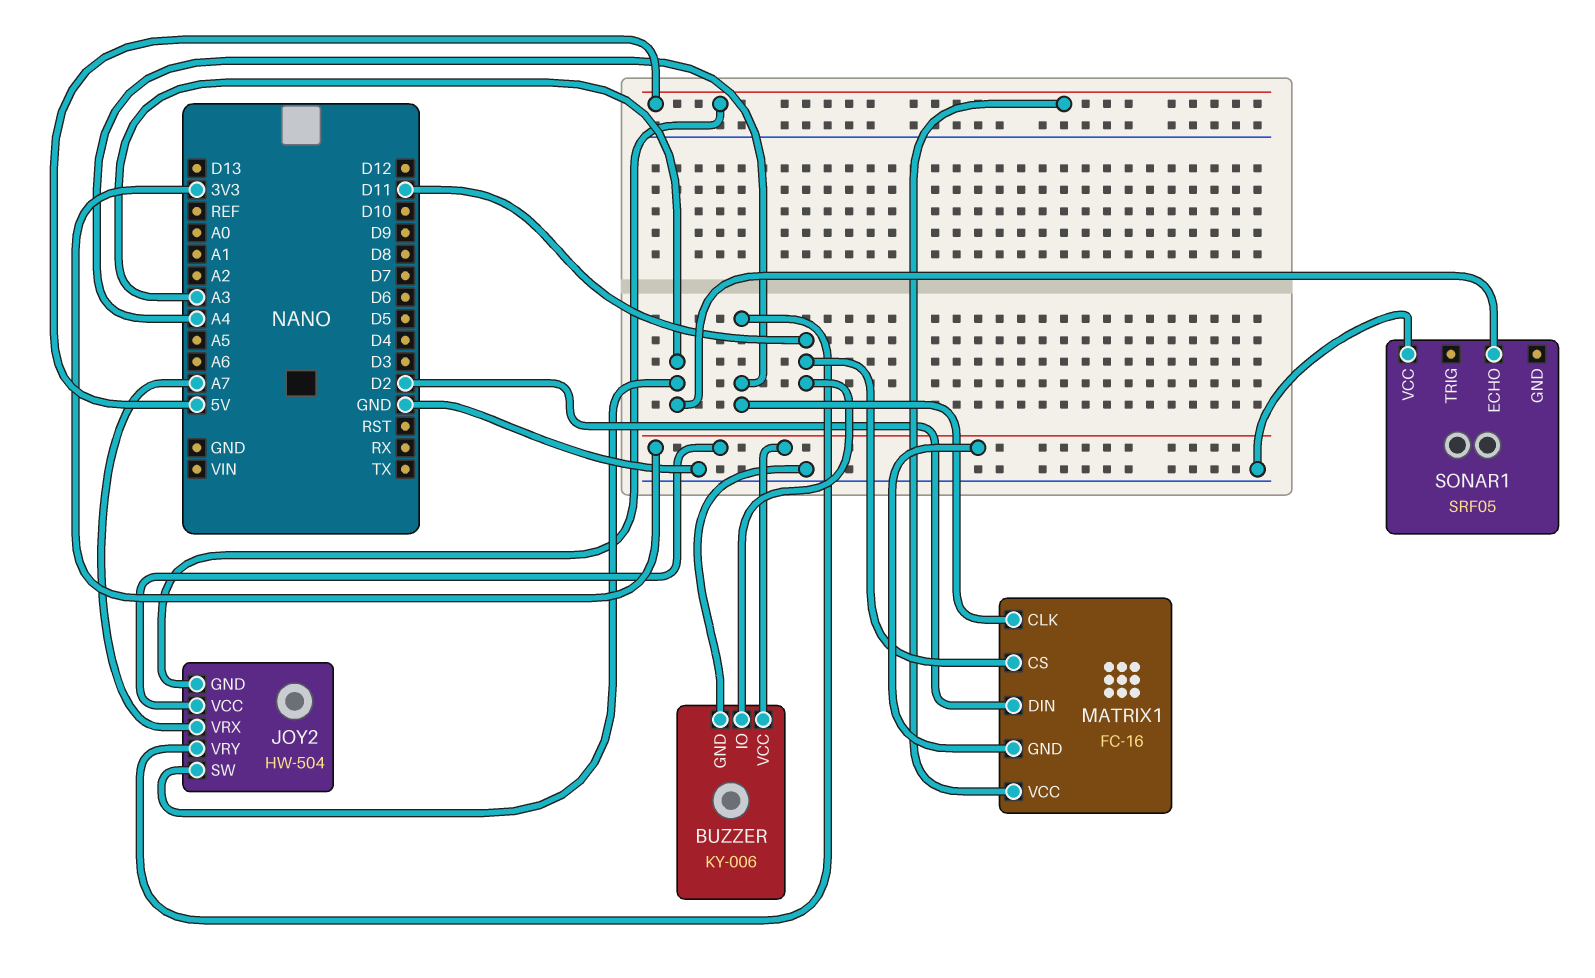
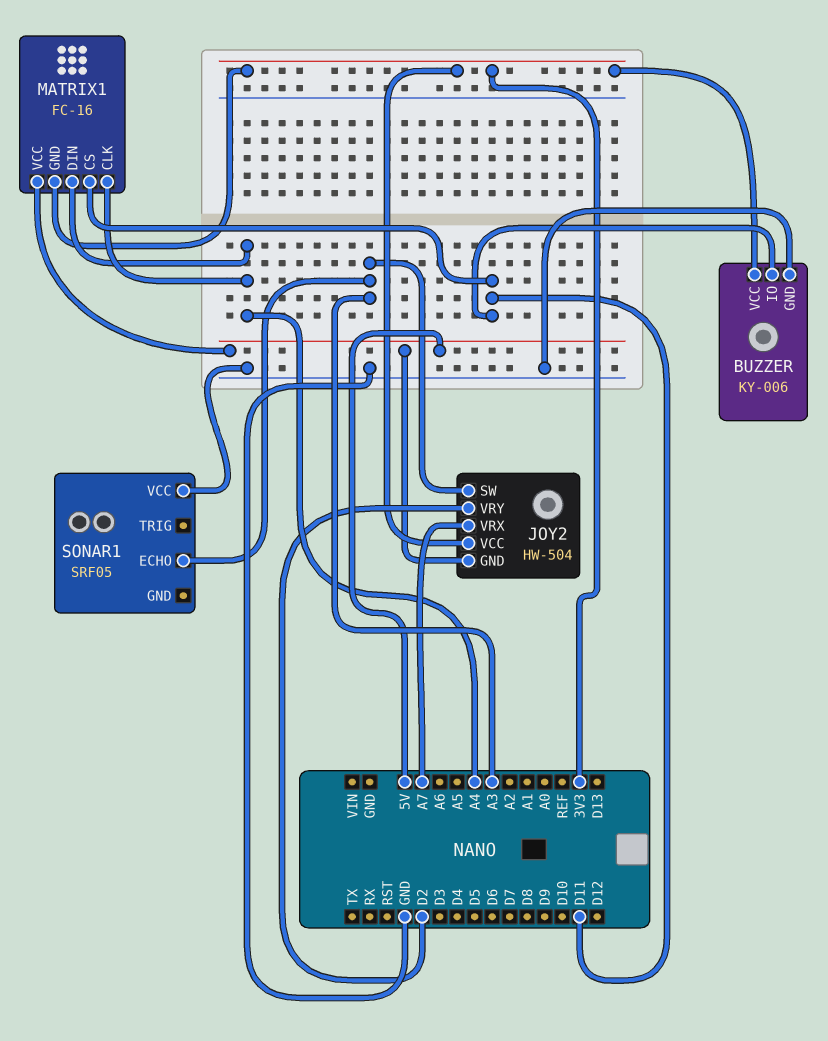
JOY2 pin VRY: A4 -> D2
MATRIX1 pin DIN: D2 -> A4

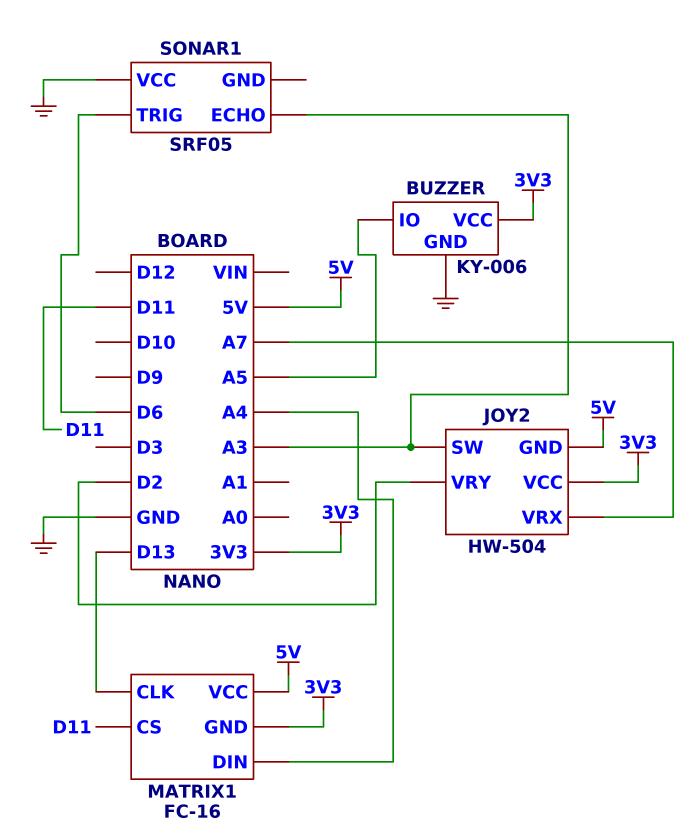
BUZZER pin IO: D11 -> A5
MATRIX1 pin CLK: A4 -> D13
SONAR1 pin TRIG: none -> D6

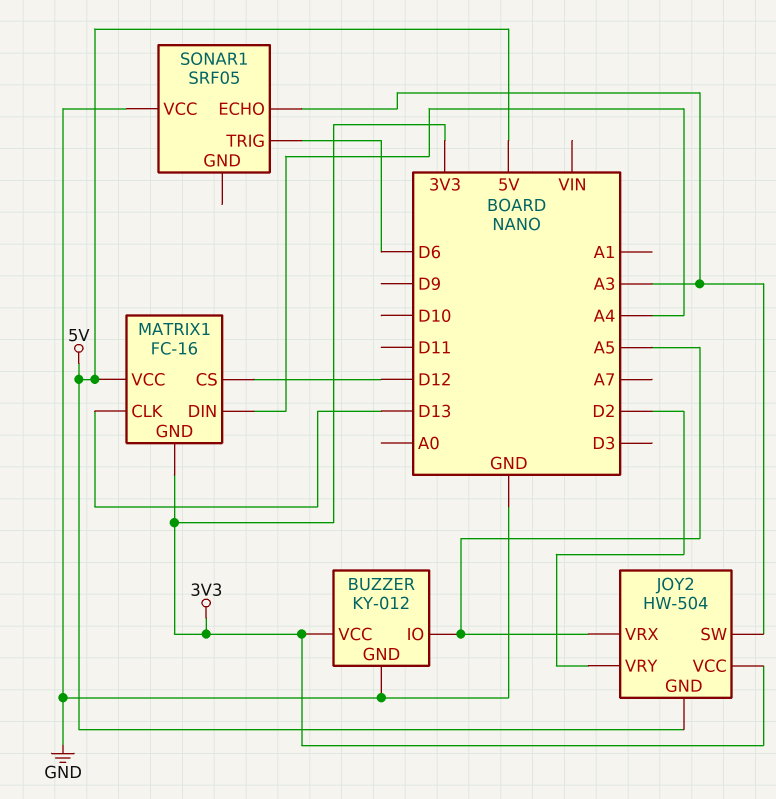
BUZZER: KY-006 -> KY-012
JOY2 pin VRX: A7 -> A5
MATRIX1 pin CS: D11 -> D12

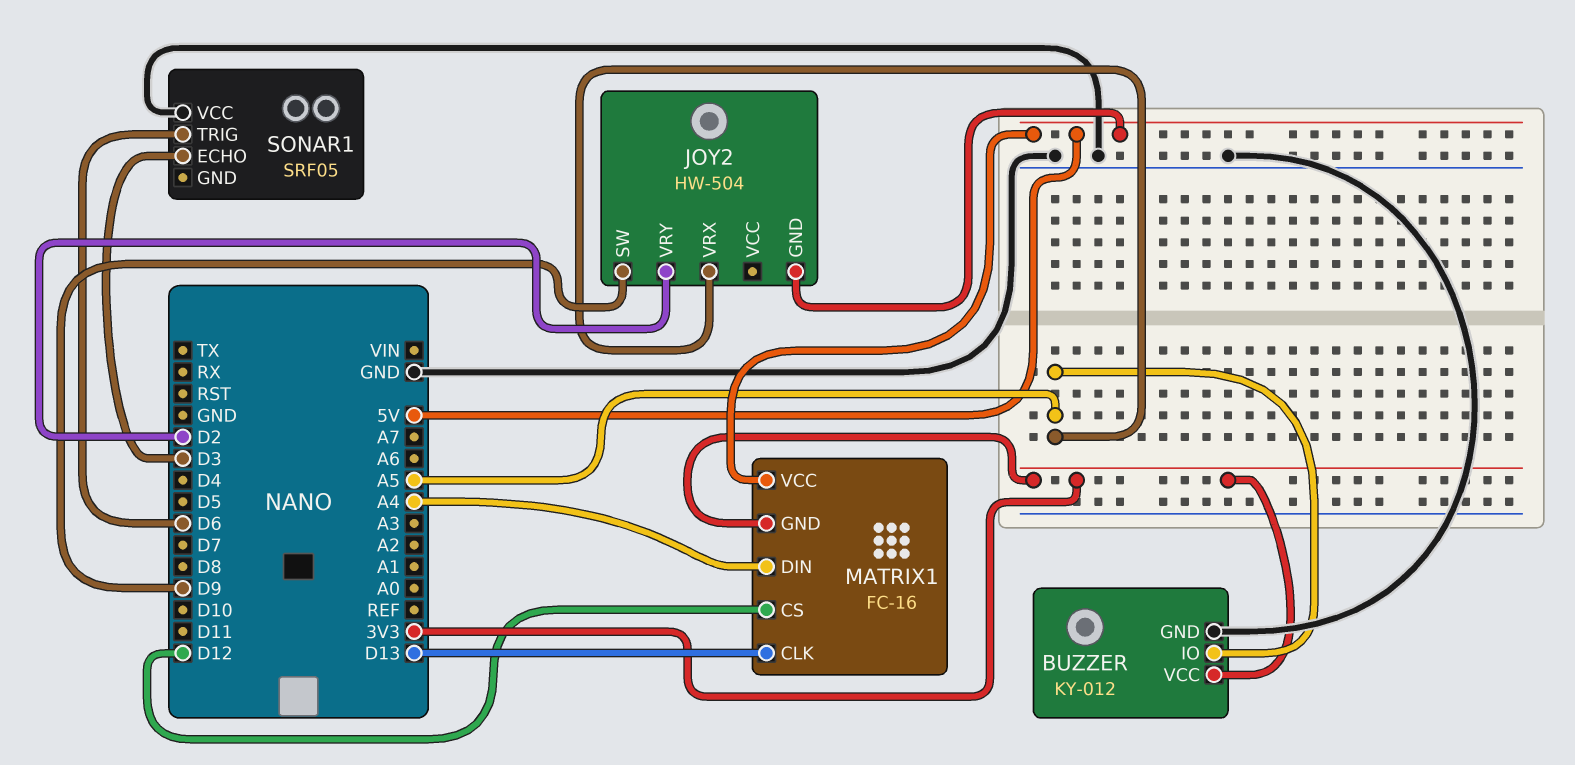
JOY2 pin SW: A3 -> D9
JOY2 pin VCC: 3V3 -> none
SONAR1 pin ECHO: A3 -> D3

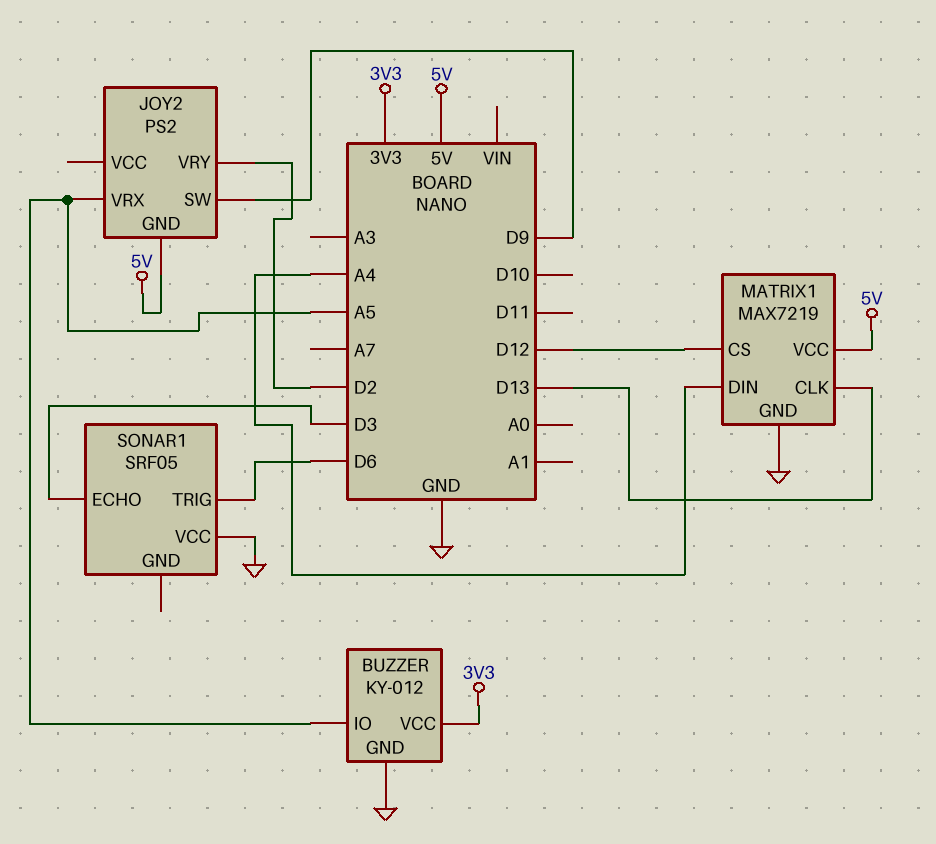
JOY2: HW-504 -> PS2
MATRIX1: FC-16 -> MAX7219
MATRIX1 pin GND: 3V3 -> GND

